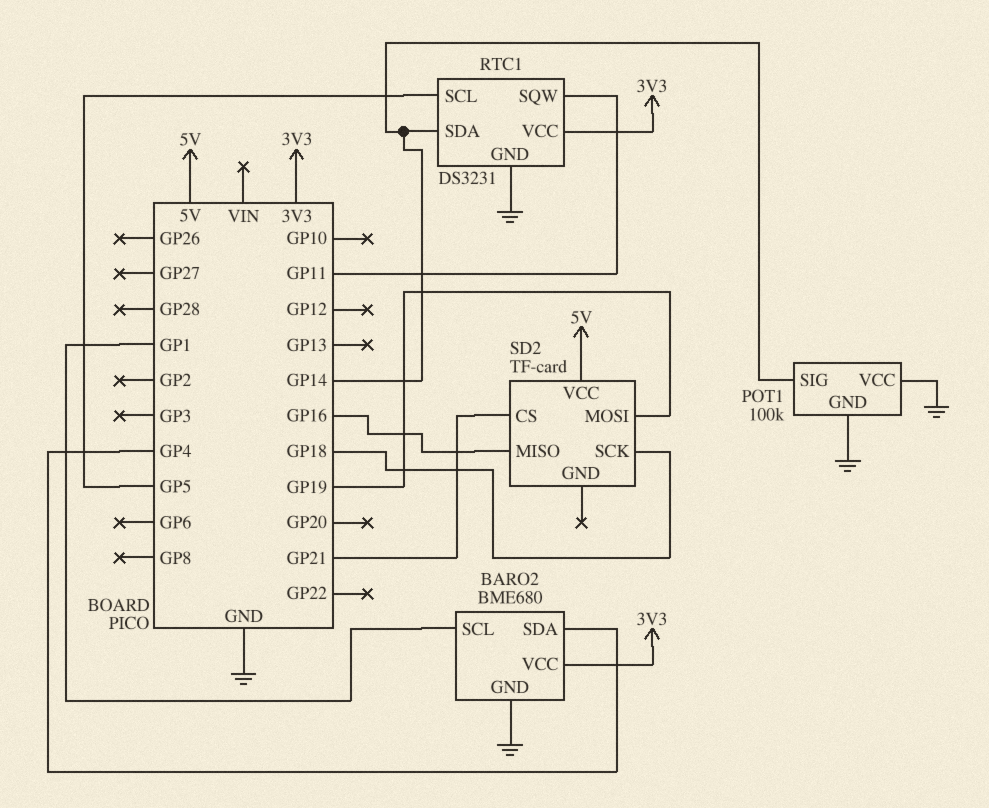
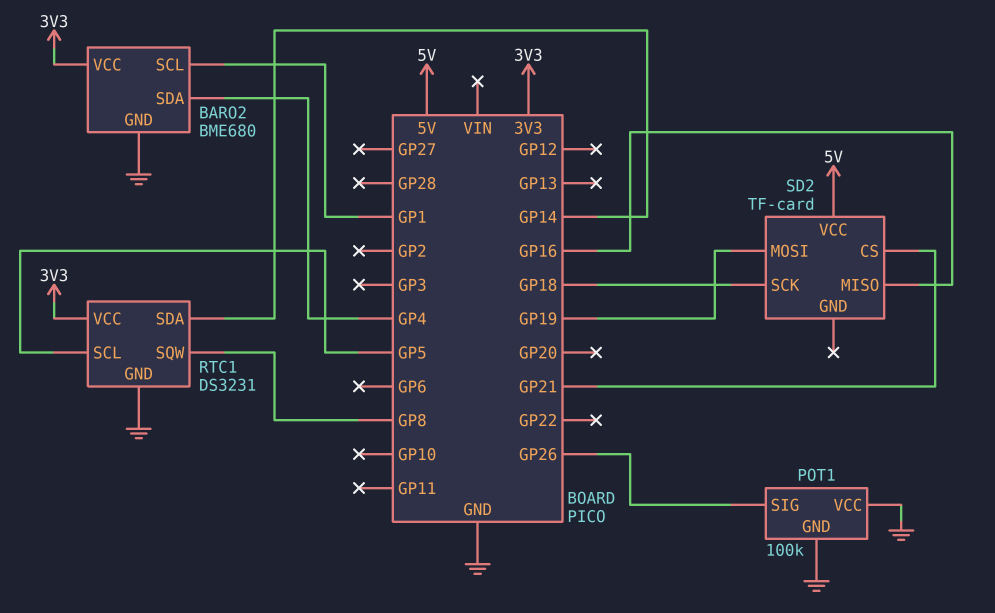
POT1 pin SIG: GP14 -> GP26
RTC1 pin SQW: GP11 -> GP8

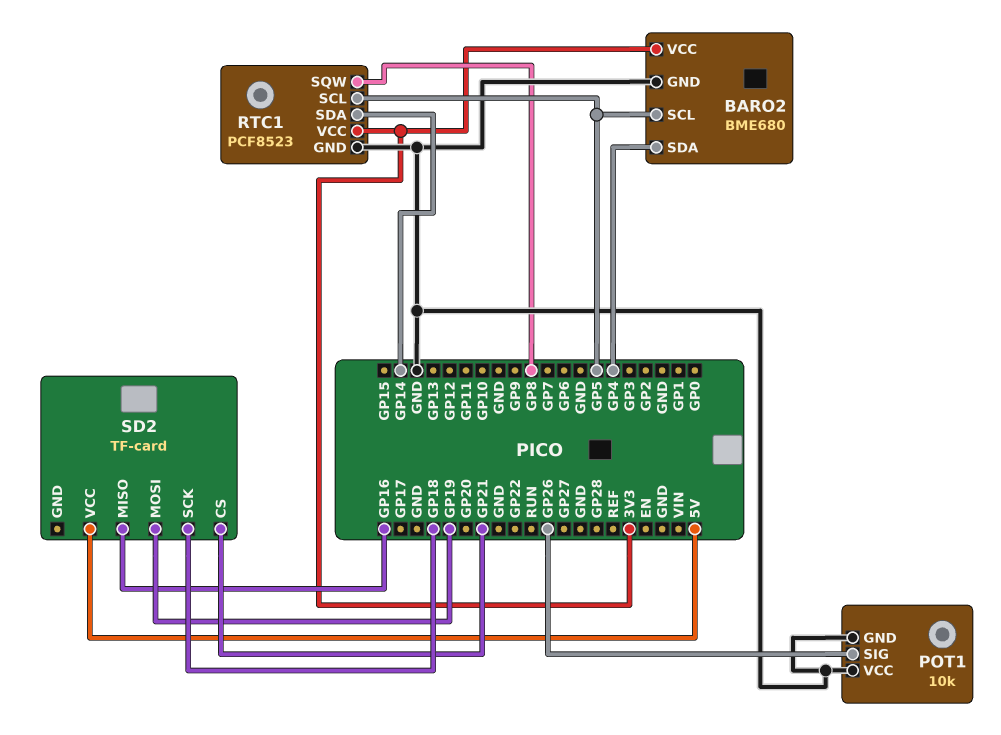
BARO2 pin SCL: GP1 -> GP5
POT1: 100k -> 10k
RTC1: DS3231 -> PCF8523

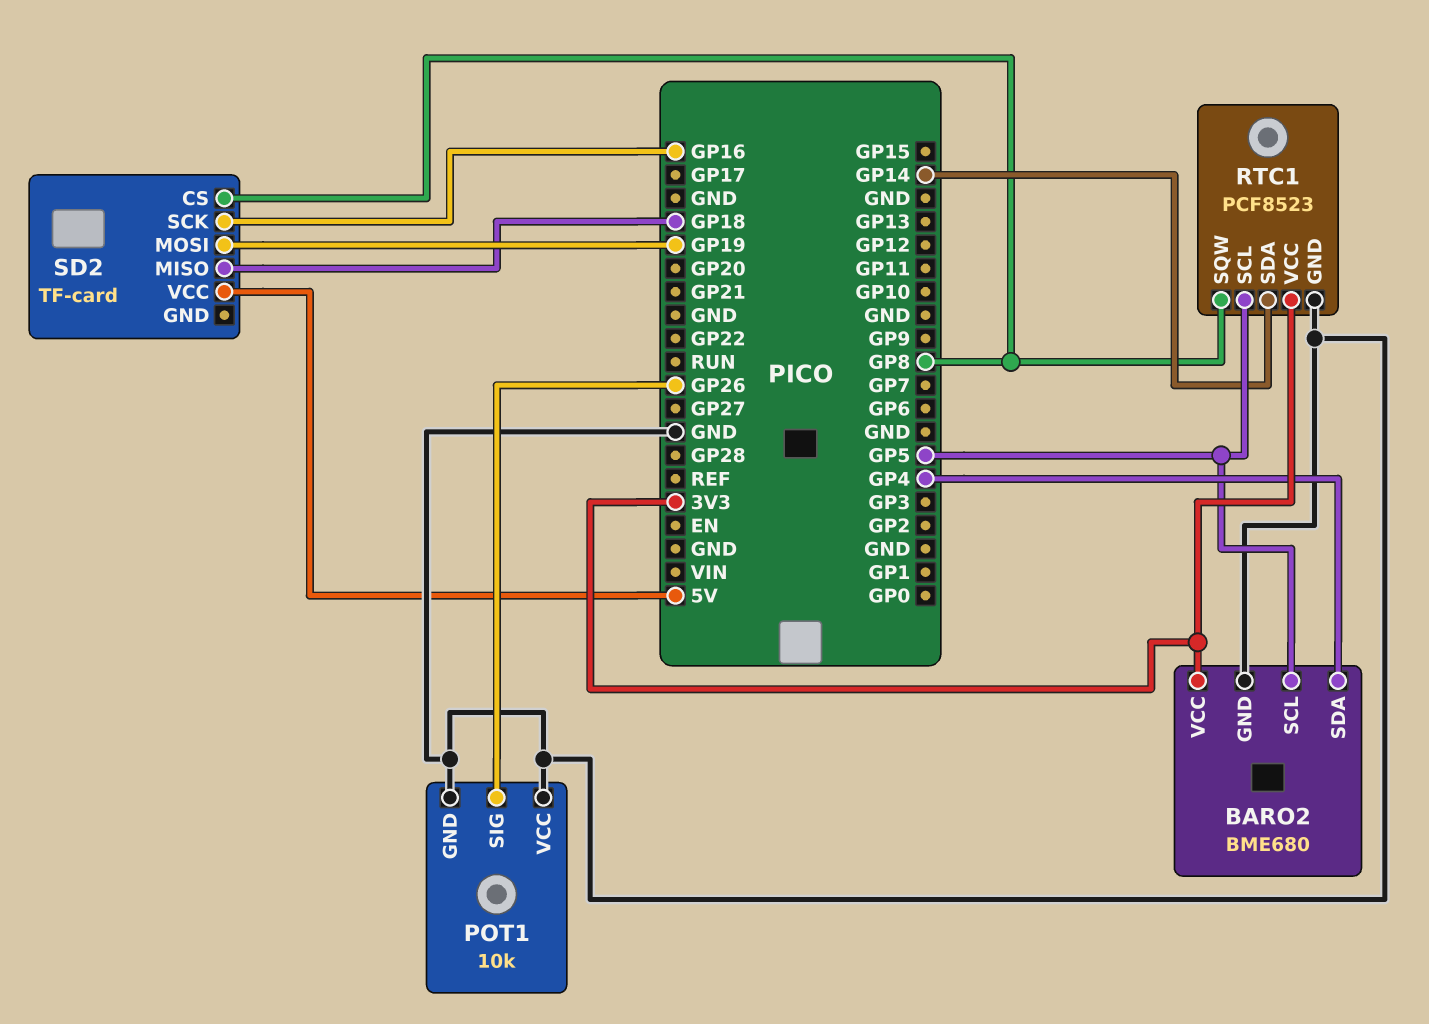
SD2 pin CS: GP21 -> GP8
SD2 pin MISO: GP16 -> GP18
SD2 pin SCK: GP18 -> GP16

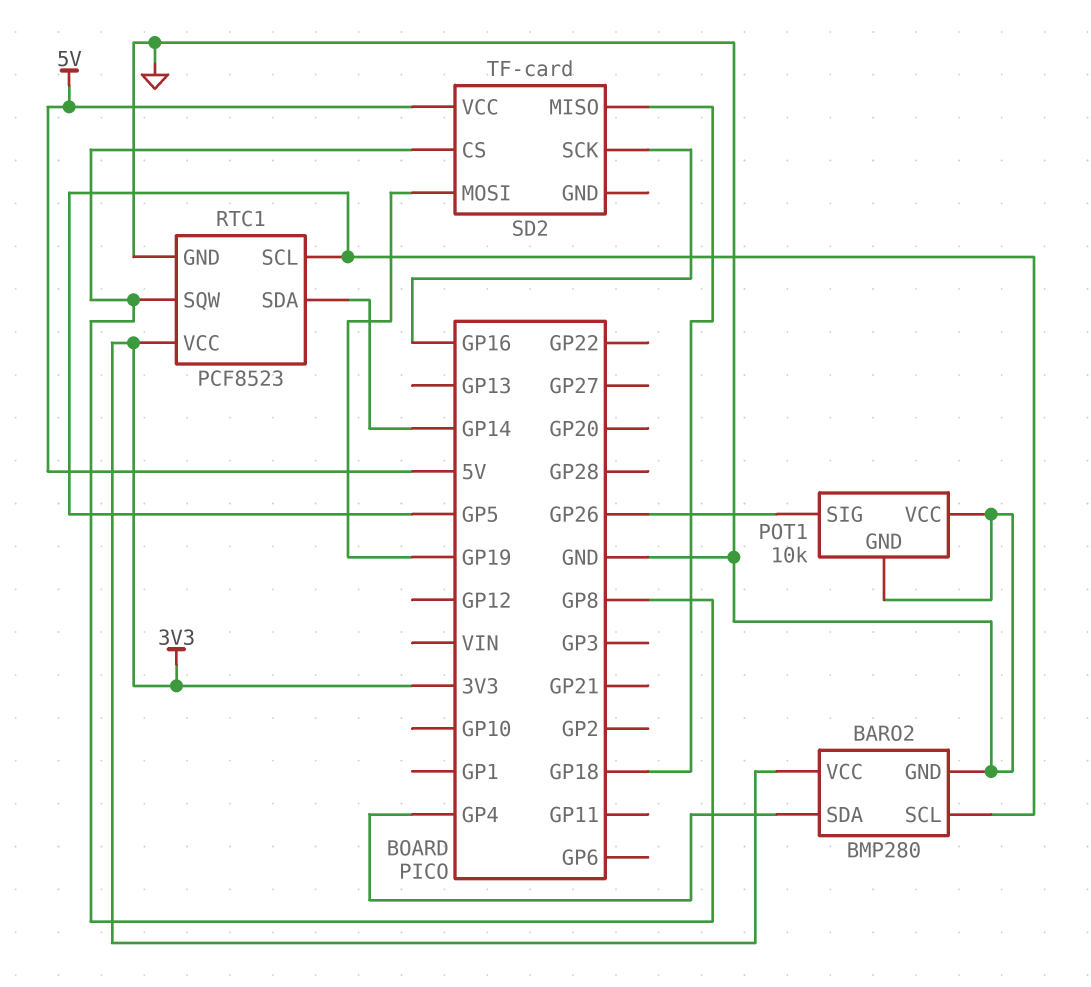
BARO2: BME680 -> BMP280

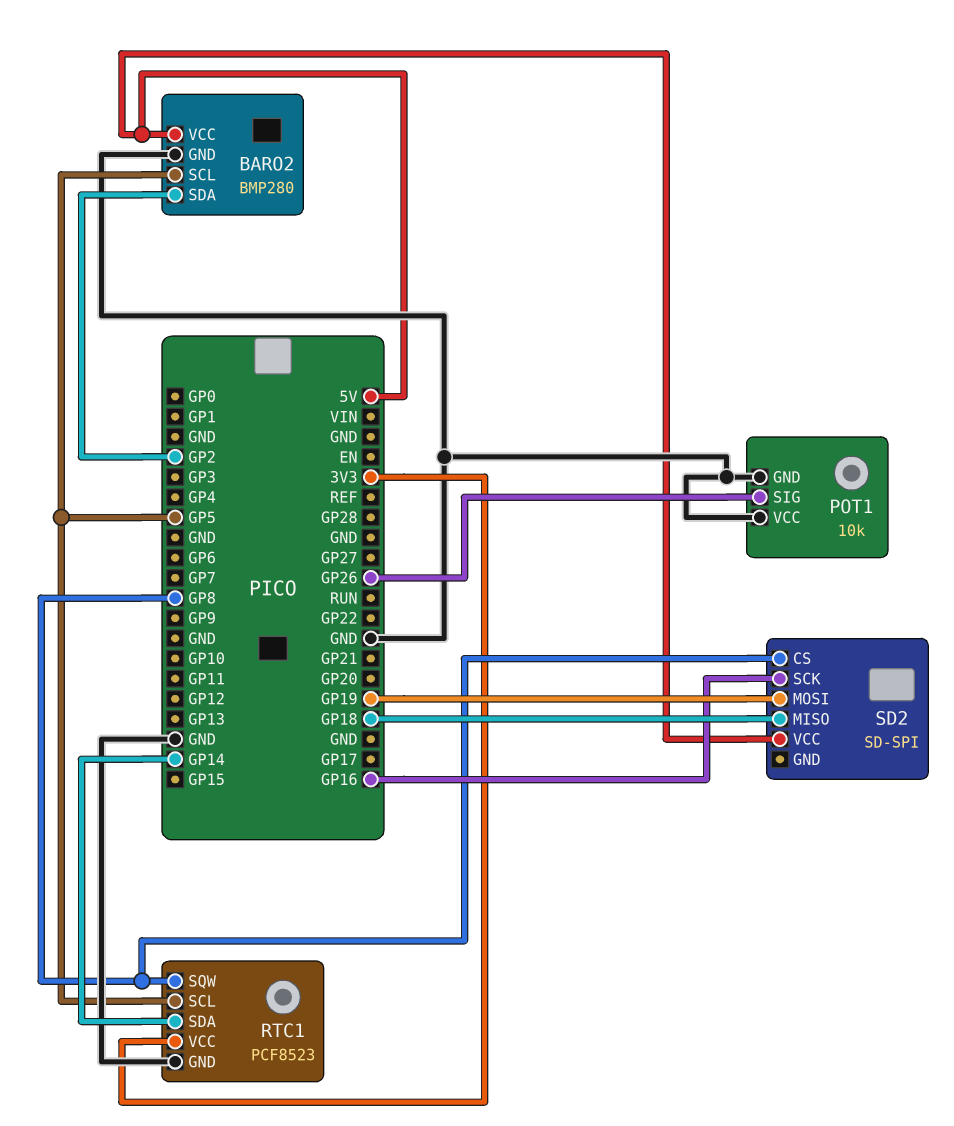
BARO2 pin SDA: GP4 -> GP2
BARO2 pin VCC: 3V3 -> 5V
SD2: TF-card -> SD-SPI

